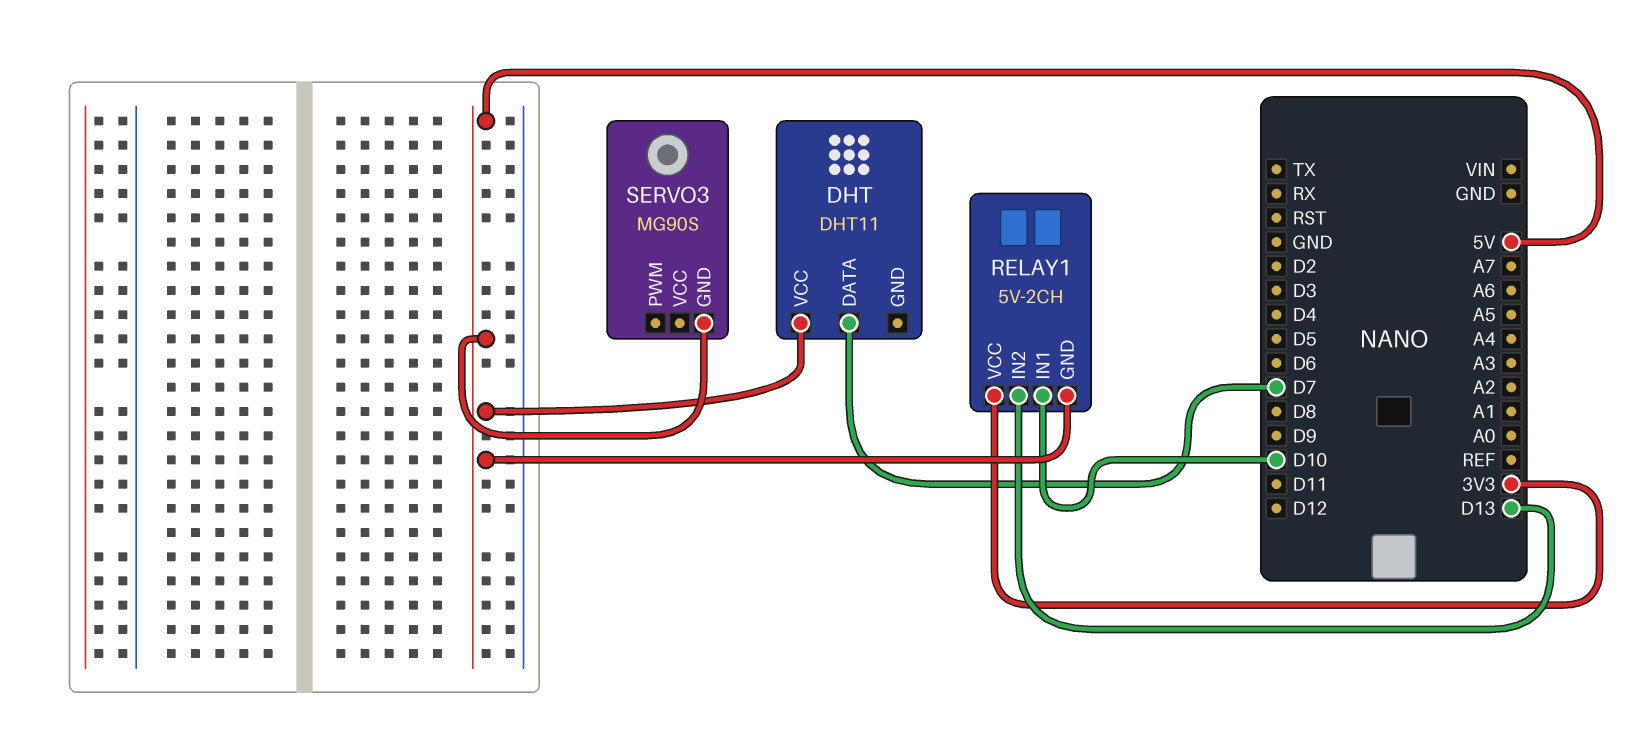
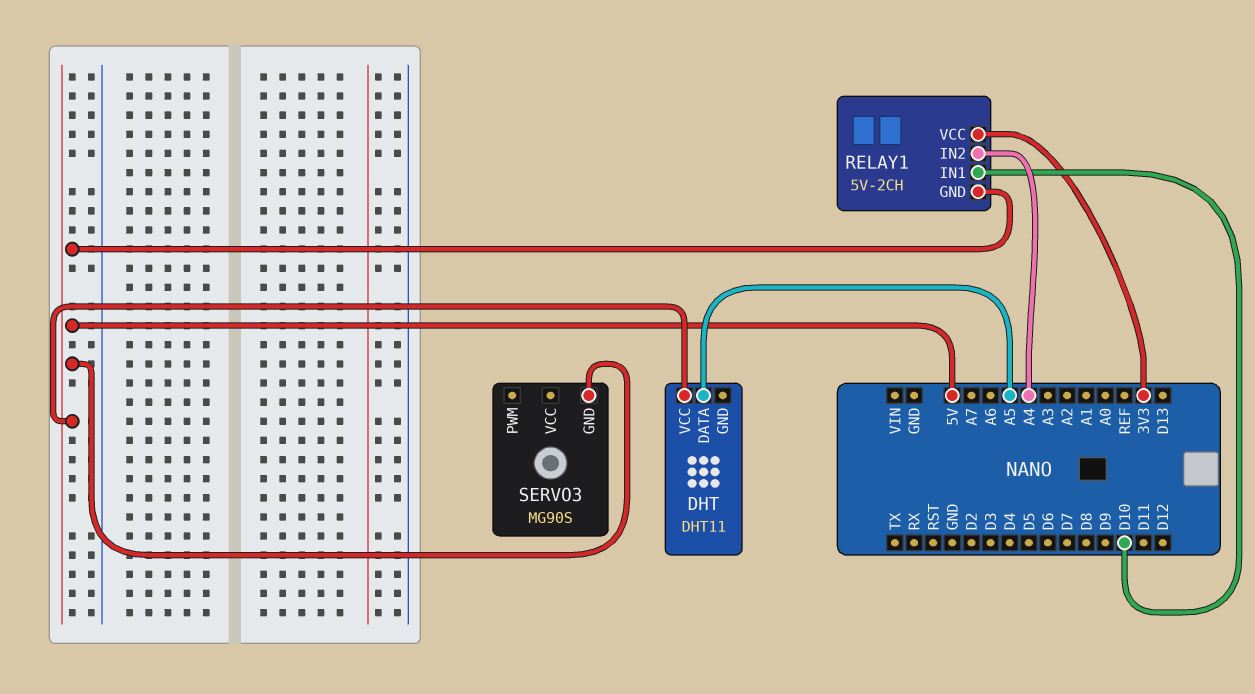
DHT pin DATA: D7 -> A5
RELAY1 pin IN2: D13 -> A4

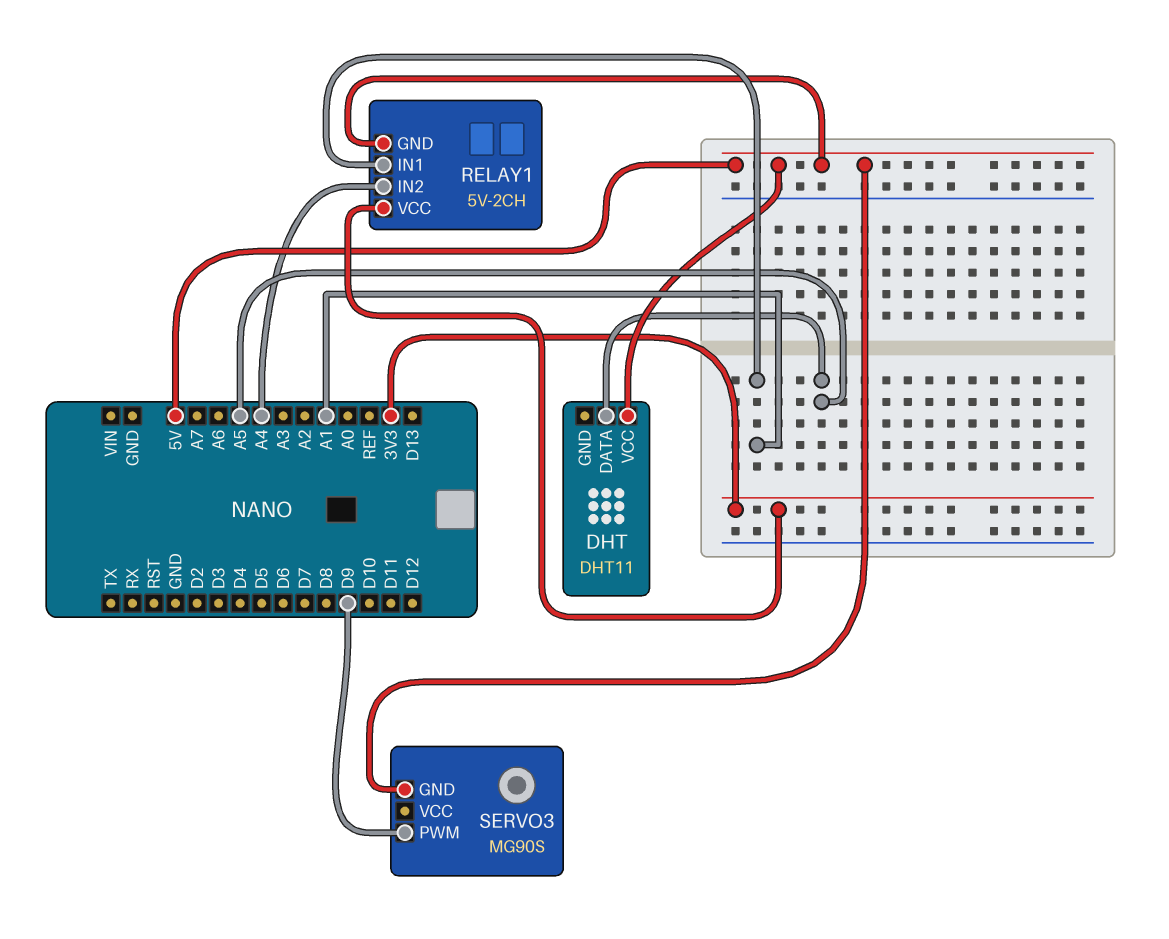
RELAY1 pin IN1: D10 -> A1
SERVO3 pin PWM: none -> D9

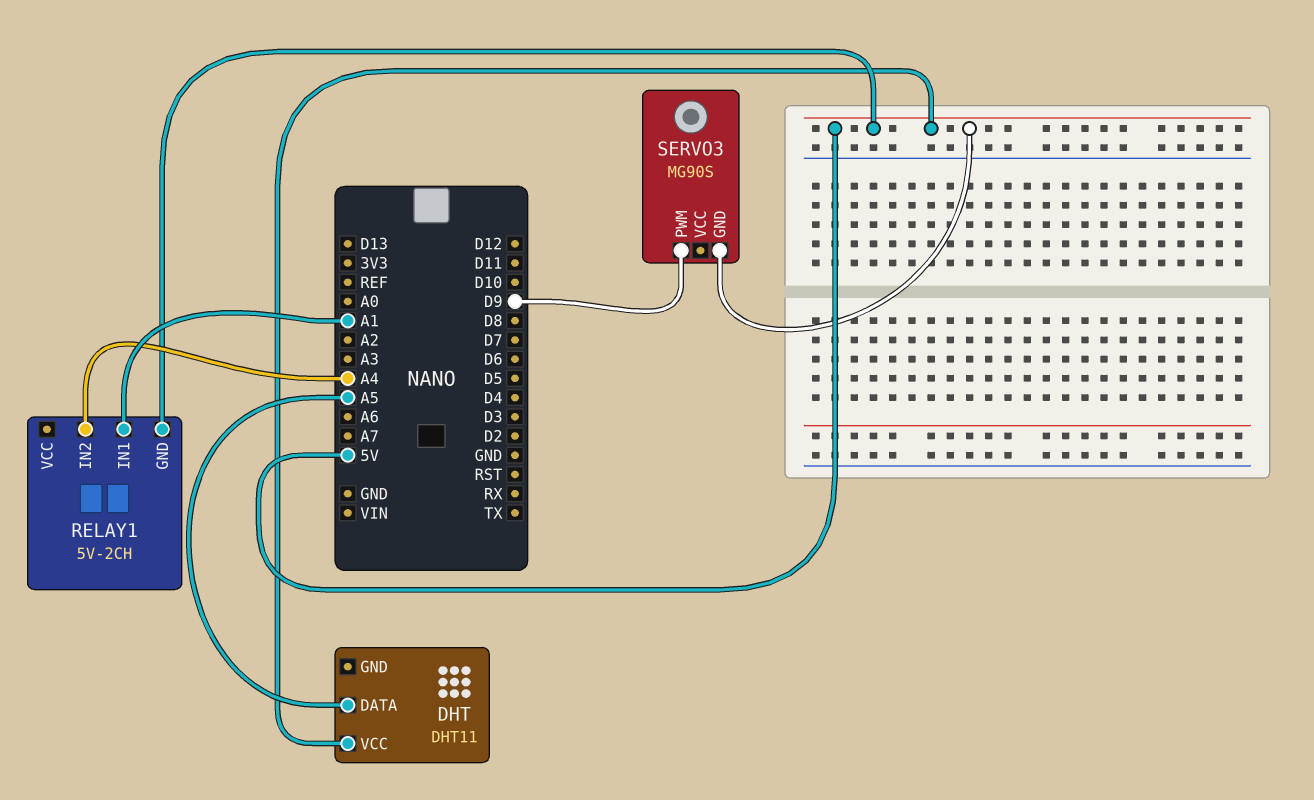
RELAY1 pin VCC: 3V3 -> none

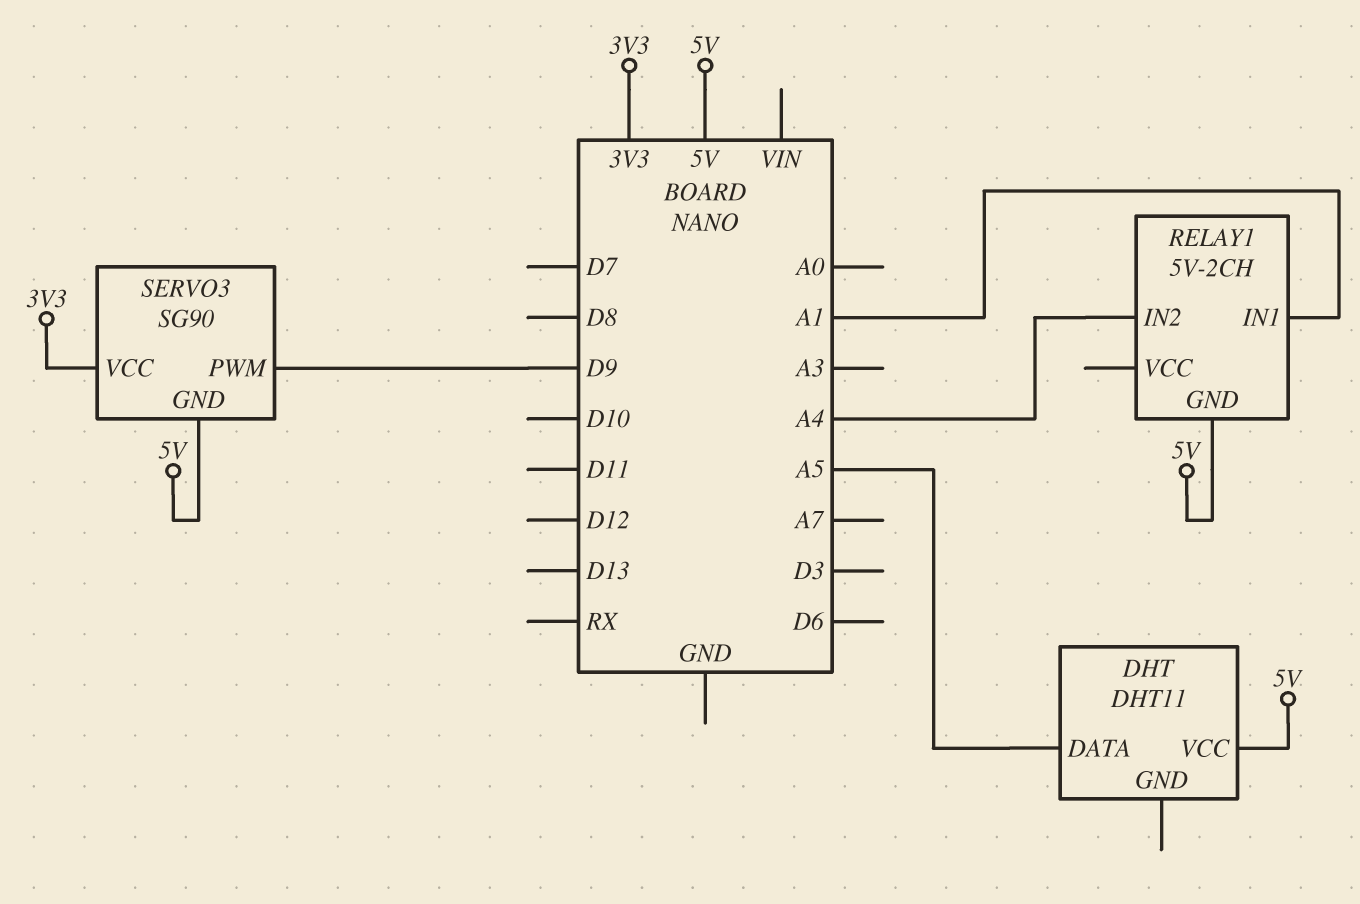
SERVO3: MG90S -> SG90
SERVO3 pin VCC: none -> 3V3

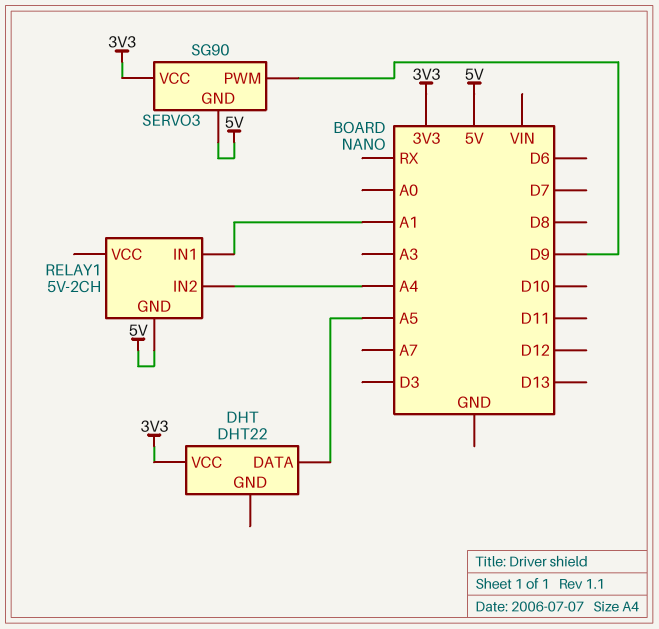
DHT: DHT11 -> DHT22
DHT pin VCC: 5V -> 3V3

